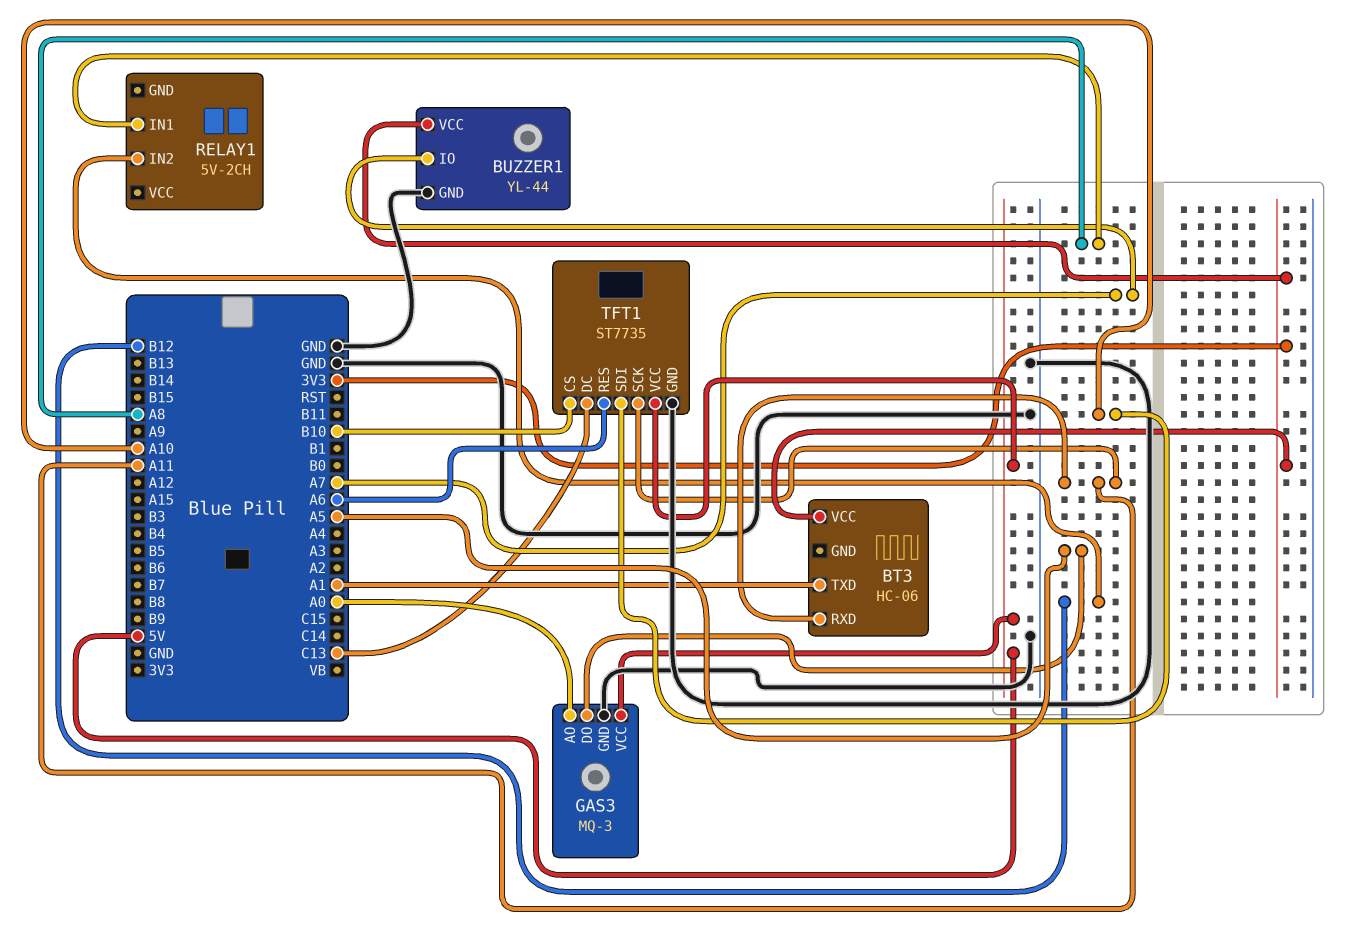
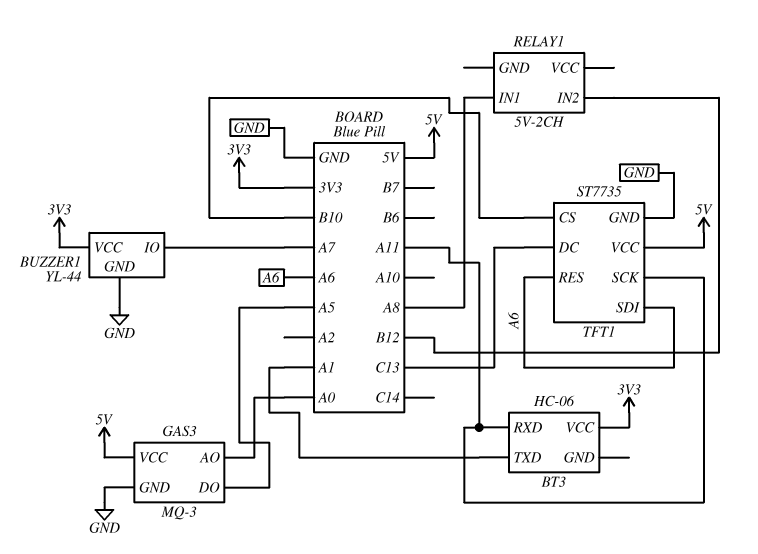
TFT1 pin SDI: A10 -> A6

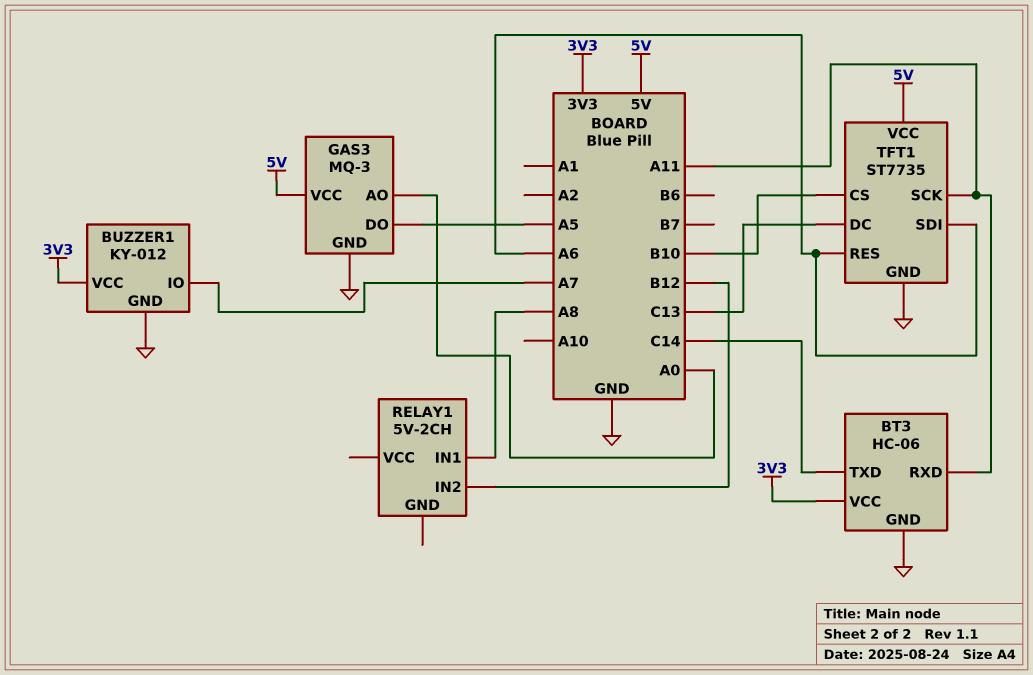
BT3 pin GND: none -> GND
BT3 pin TXD: A1 -> C14
BUZZER1: YL-44 -> KY-012

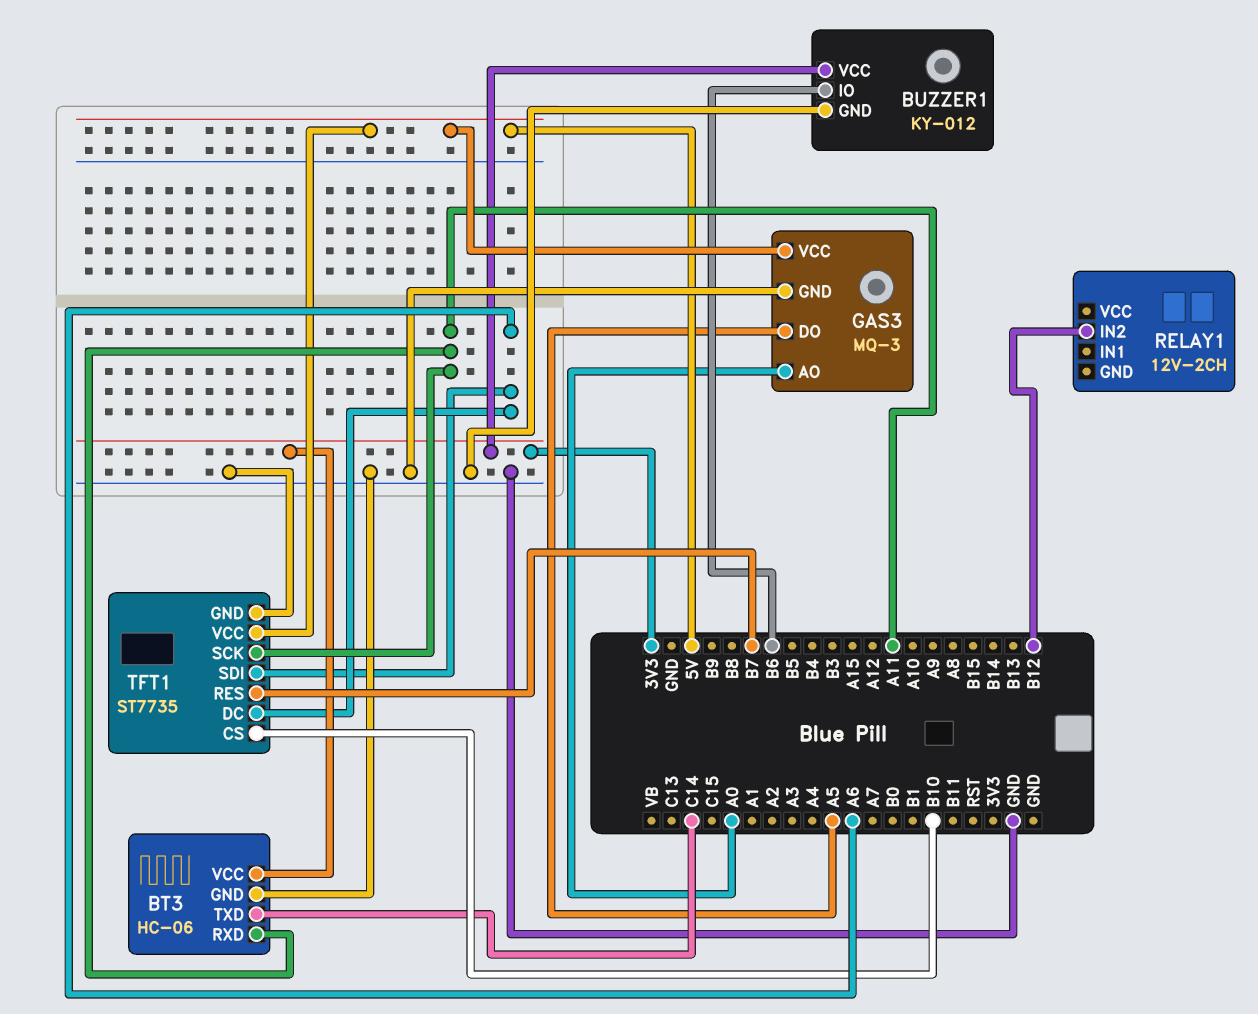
BUZZER1 pin IO: A7 -> B6
RELAY1: 5V-2CH -> 12V-2CH
RELAY1 pin IN1: A8 -> none
TFT1 pin DC: C13 -> A6
TFT1 pin RES: A6 -> B7

